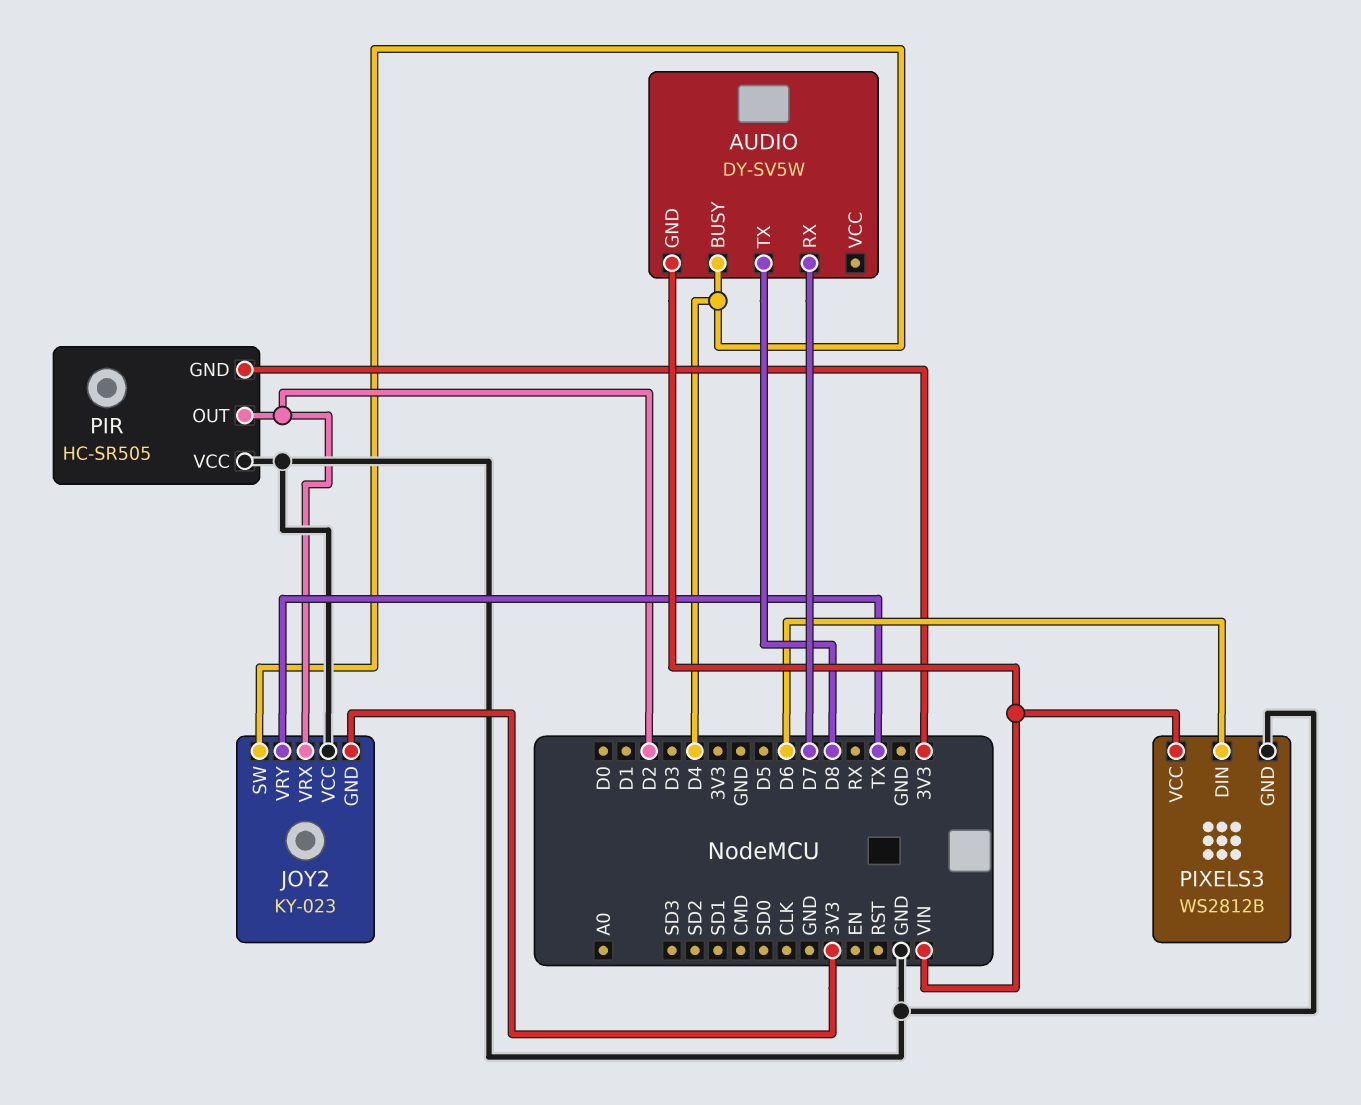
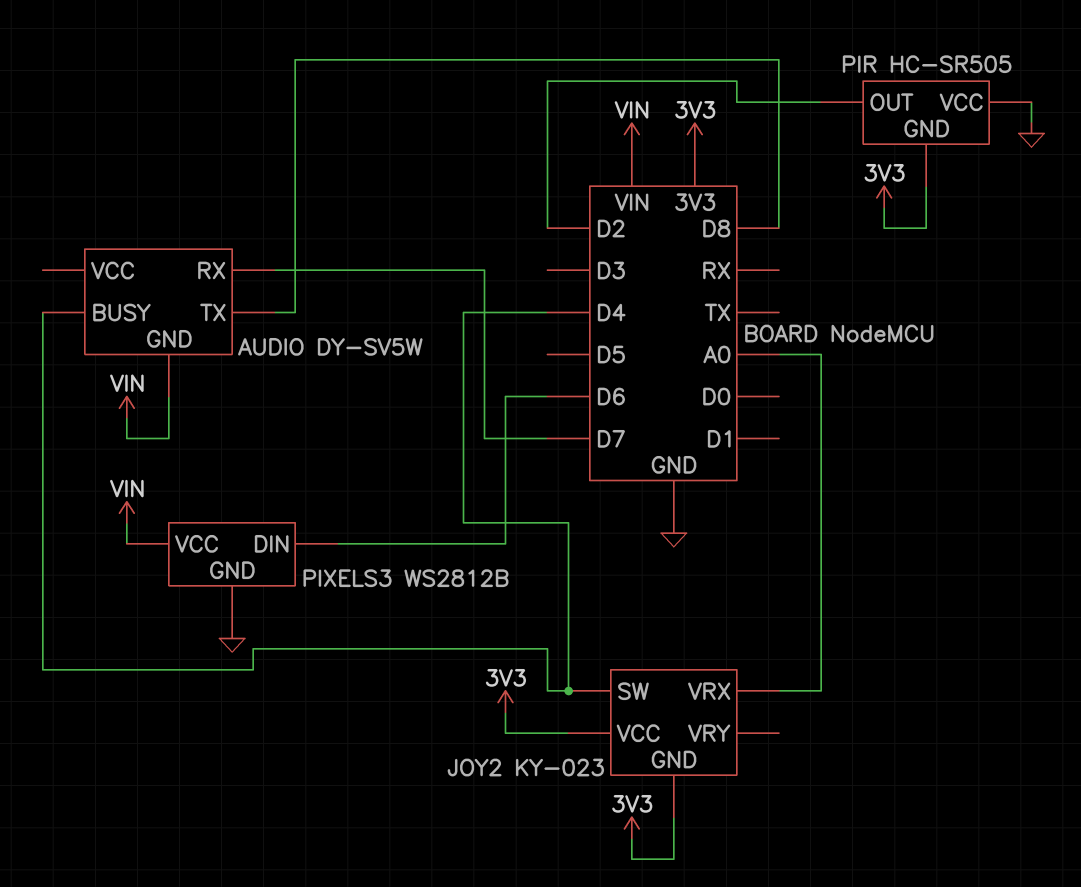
JOY2 pin VCC: GND -> 3V3
JOY2 pin VRX: D2 -> A0
JOY2 pin VRY: TX -> none

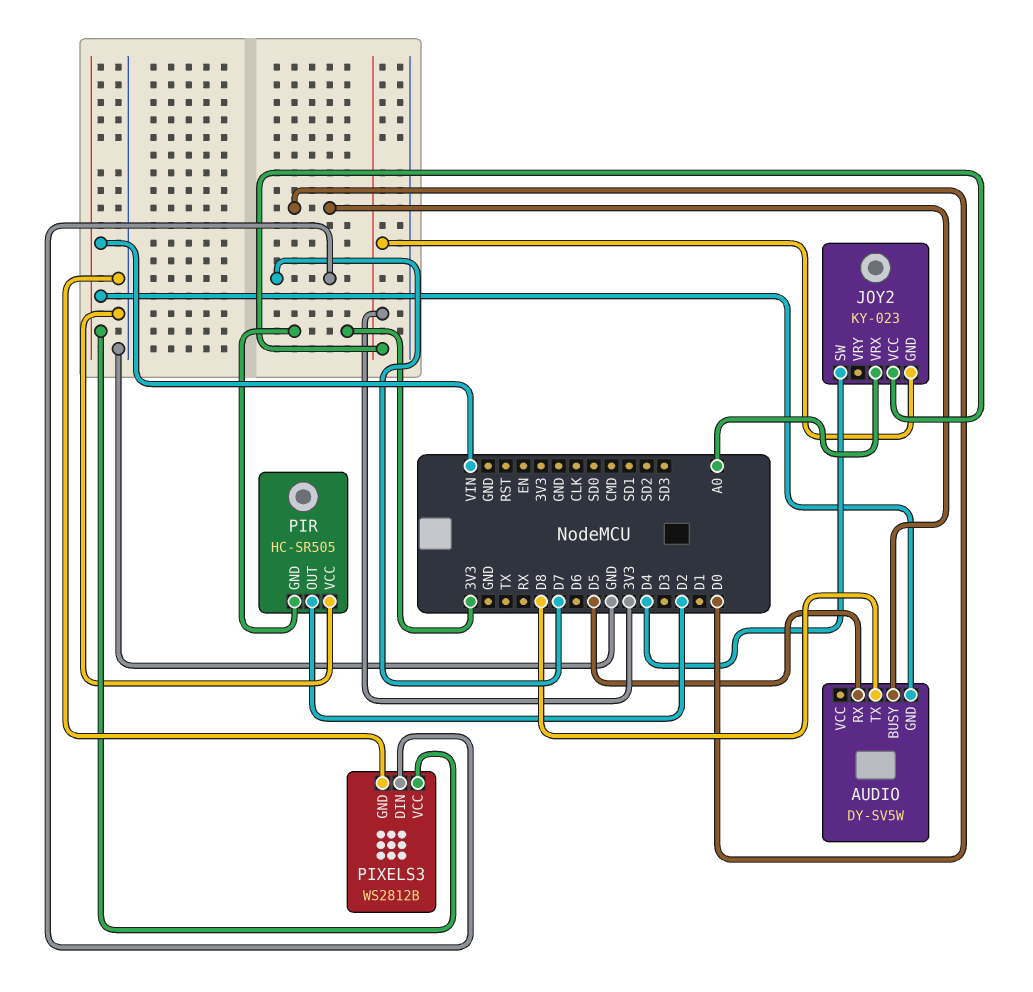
AUDIO pin BUSY: D4 -> D0
AUDIO pin RX: D7 -> D5
PIXELS3 pin DIN: D6 -> D7

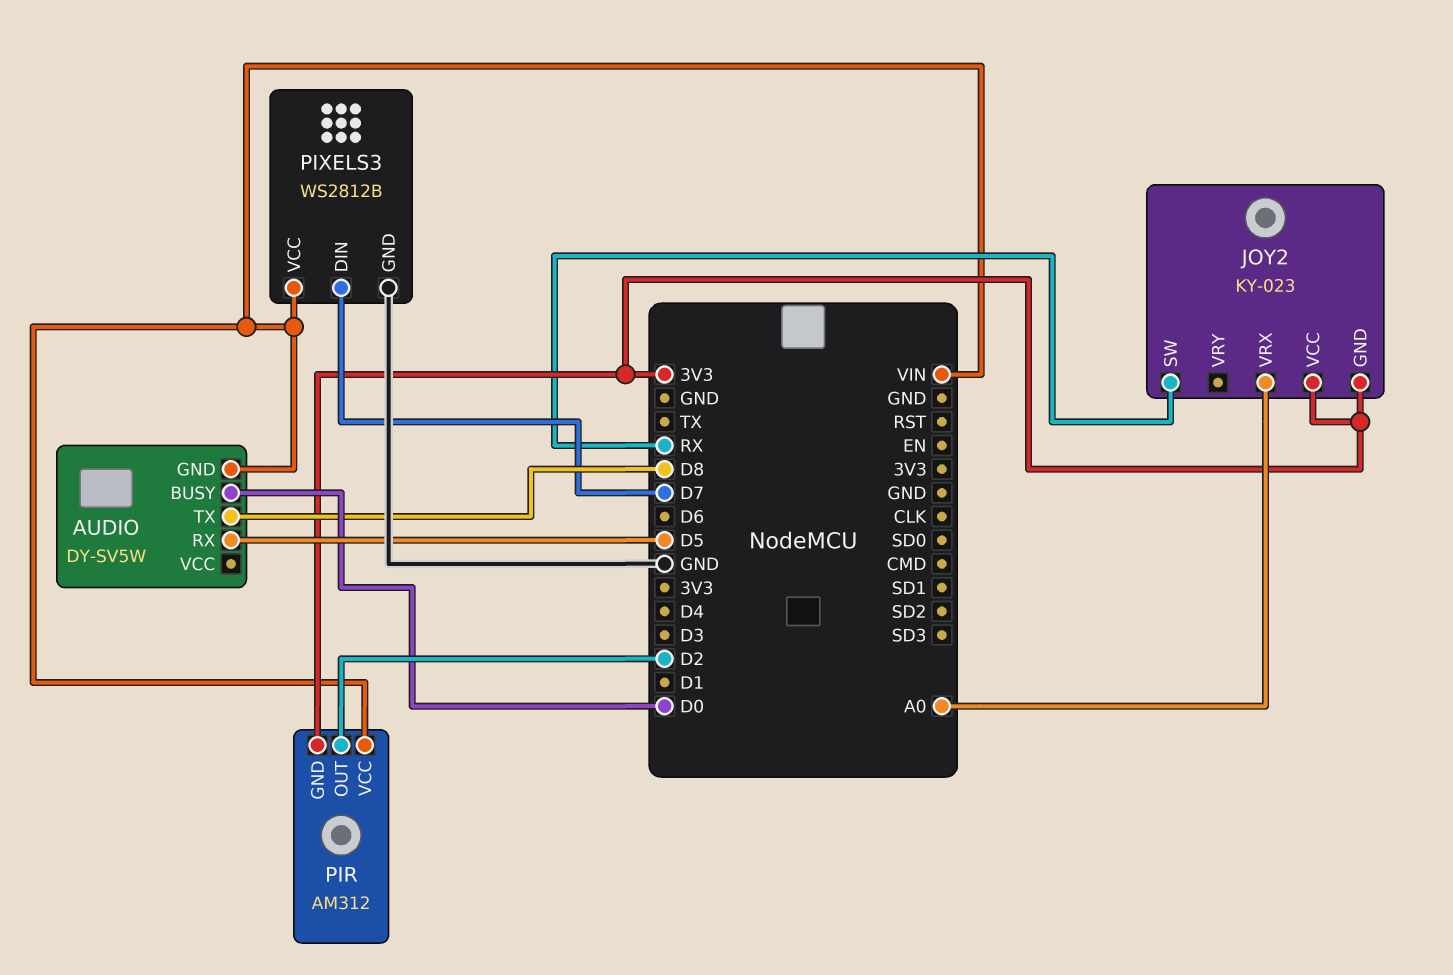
JOY2 pin SW: D4 -> RX
PIR: HC-SR505 -> AM312
PIR pin VCC: GND -> VIN

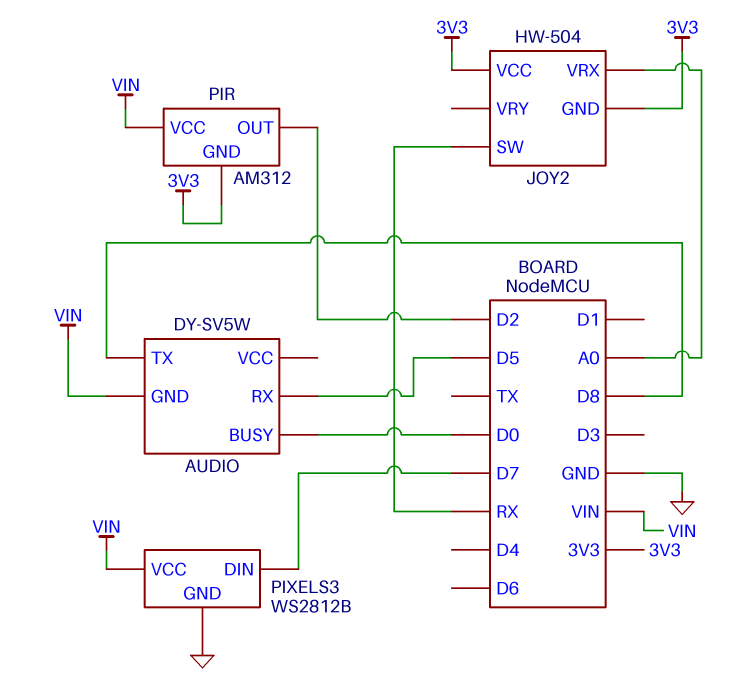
JOY2: KY-023 -> HW-504

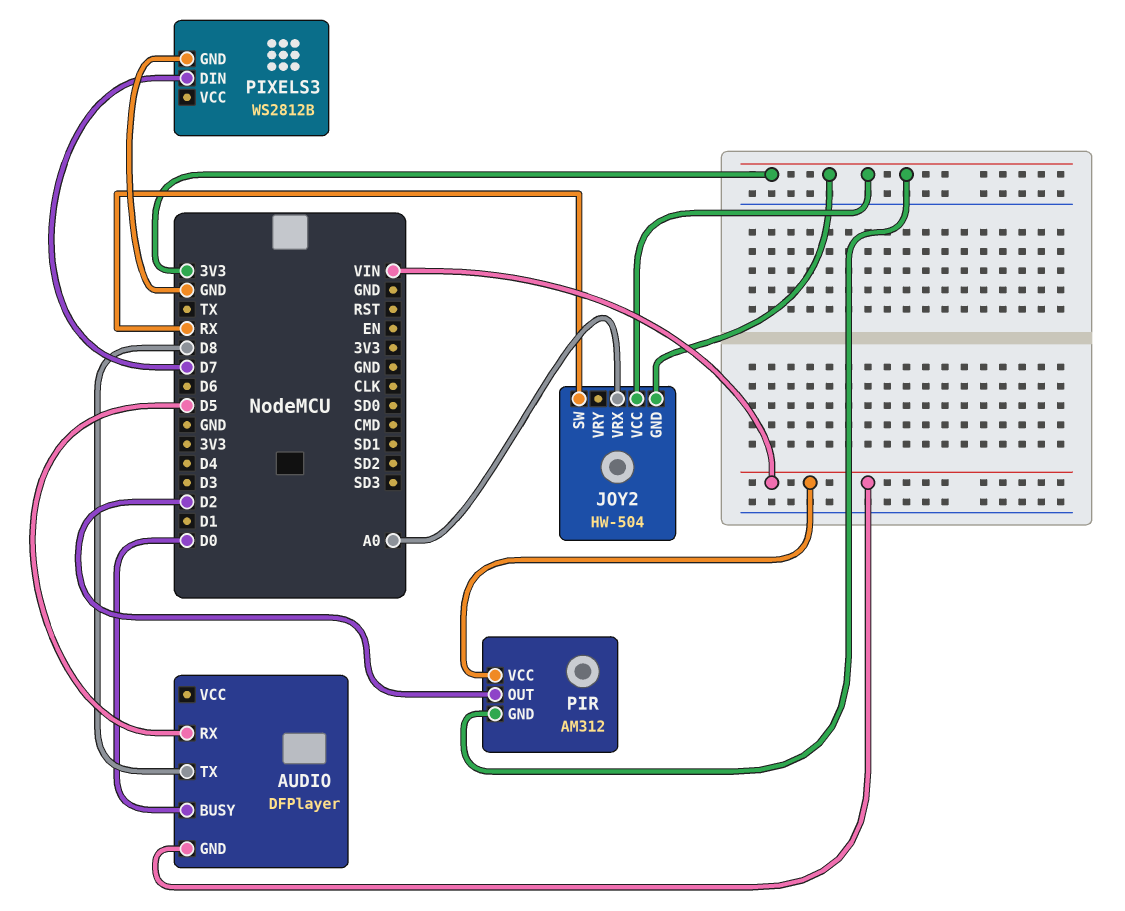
AUDIO: DY-SV5W -> DFPlayer
PIXELS3 pin VCC: VIN -> none

